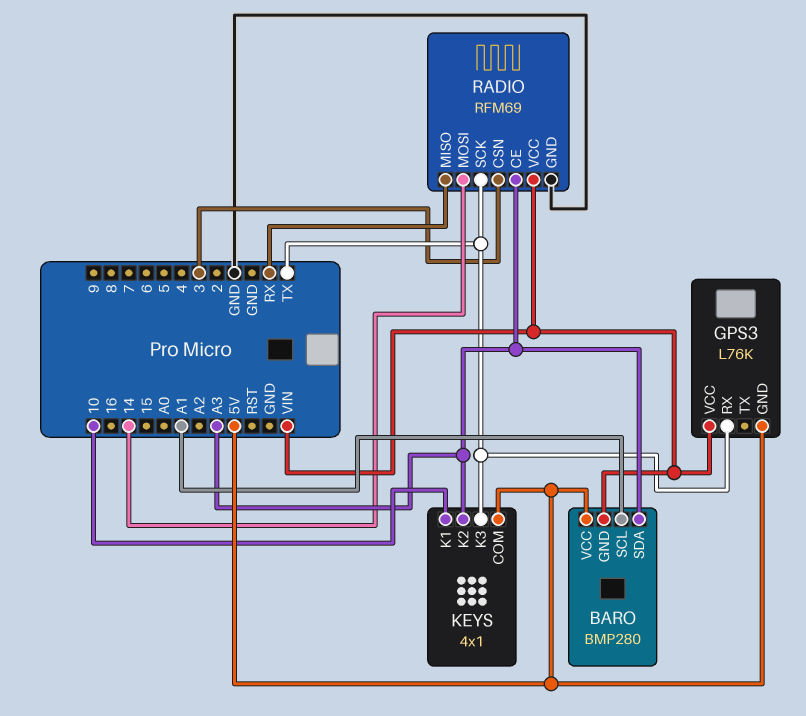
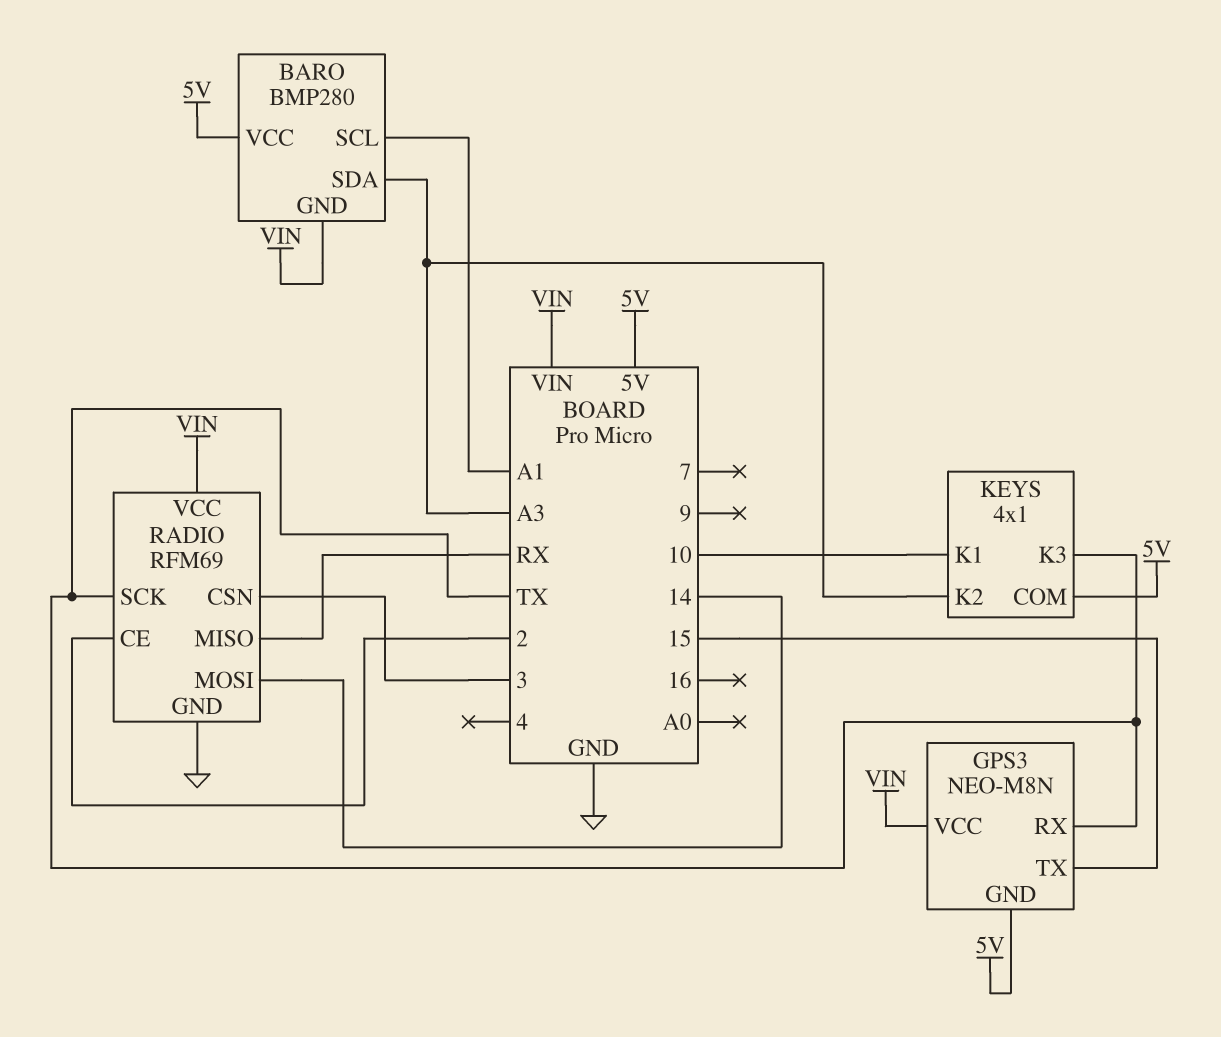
GPS3: L76K -> NEO-M8N
GPS3 pin TX: none -> 15
RADIO pin CE: A3 -> 2

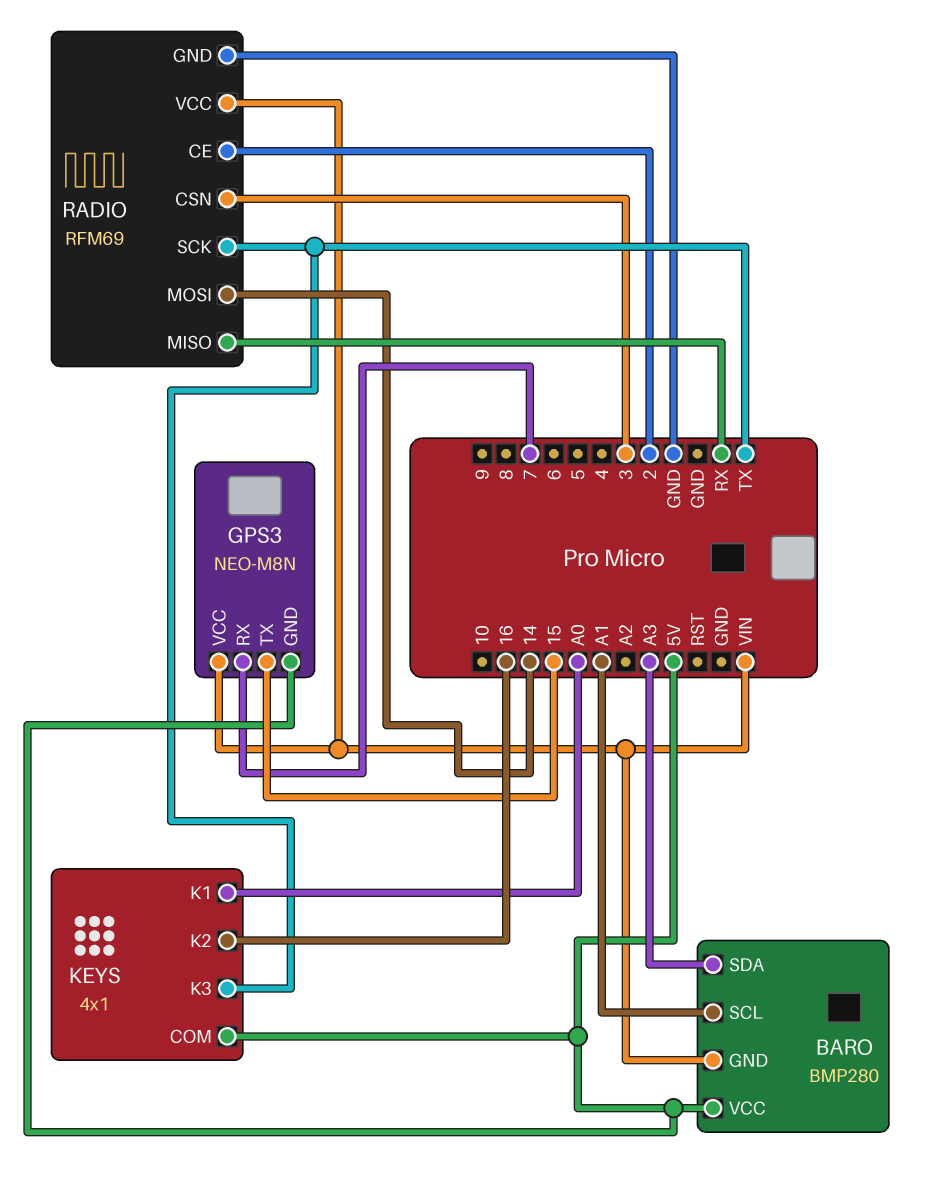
GPS3 pin RX: TX -> 7
KEYS pin K1: 10 -> A0
KEYS pin K2: A3 -> 16

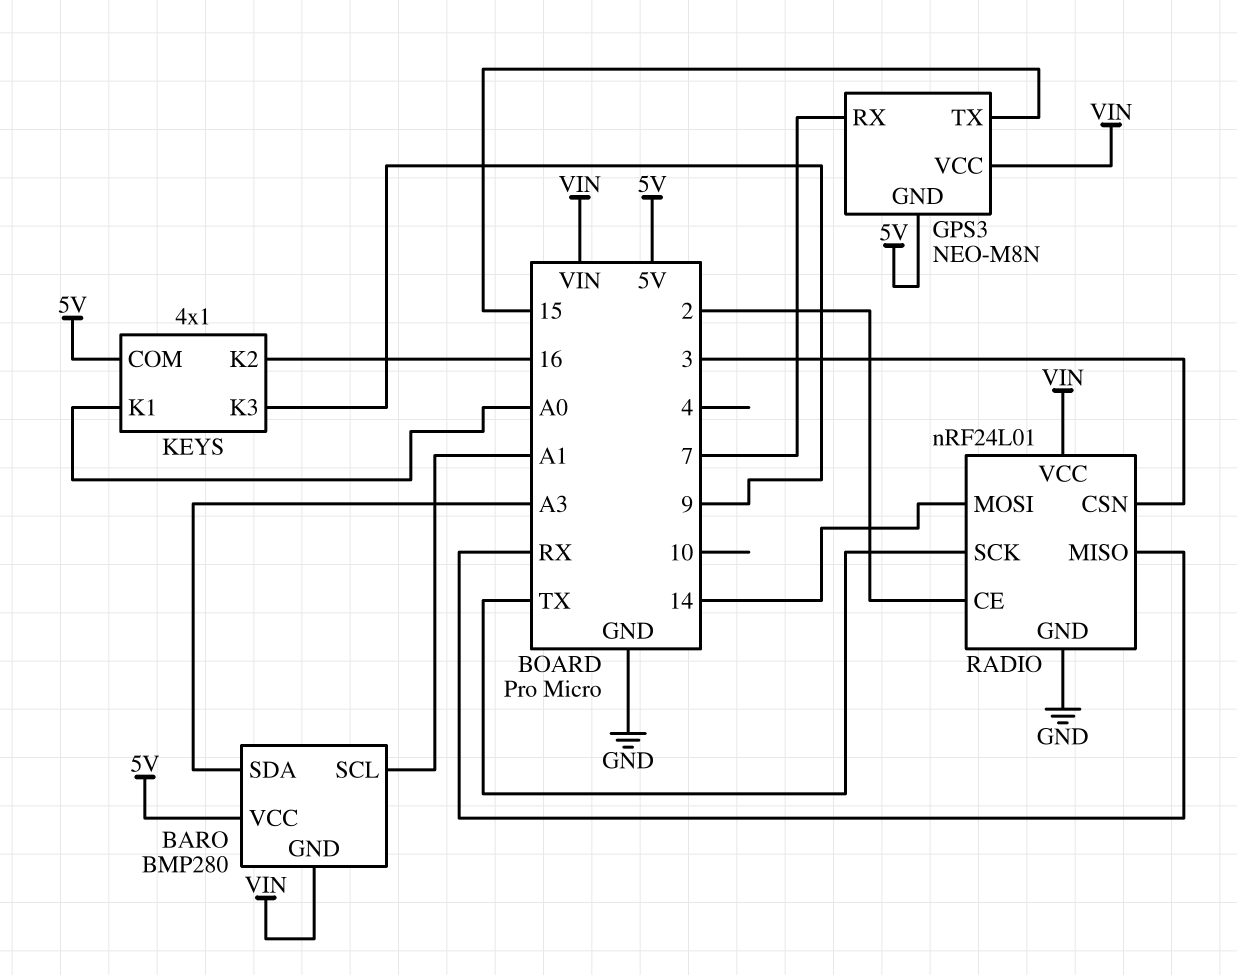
KEYS pin K3: TX -> 9
RADIO: RFM69 -> nRF24L01

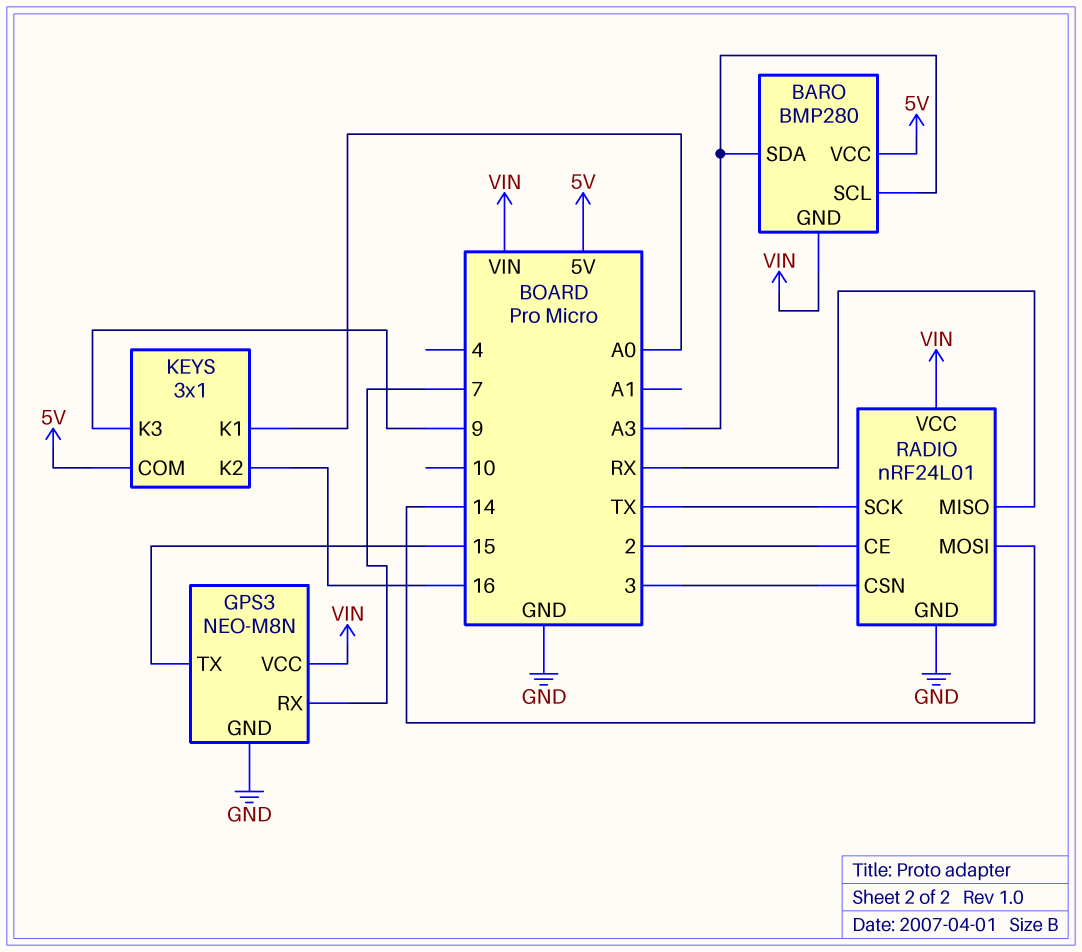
BARO pin SCL: A1 -> A3
GPS3 pin GND: 5V -> GND
KEYS: 4x1 -> 3x1

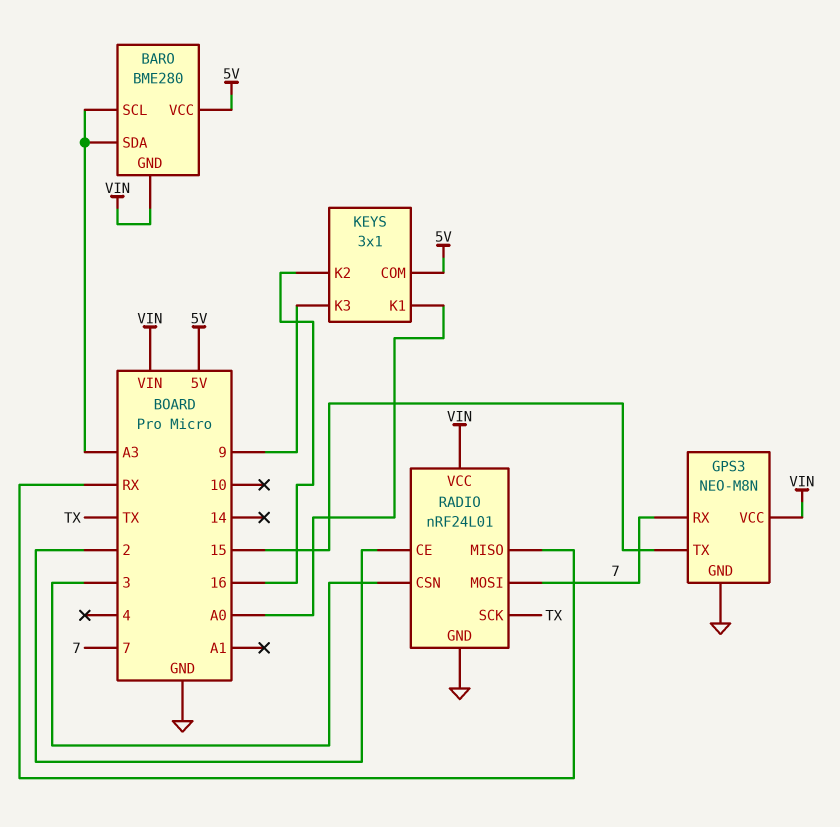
BARO: BMP280 -> BME280
RADIO pin MOSI: 14 -> 7

